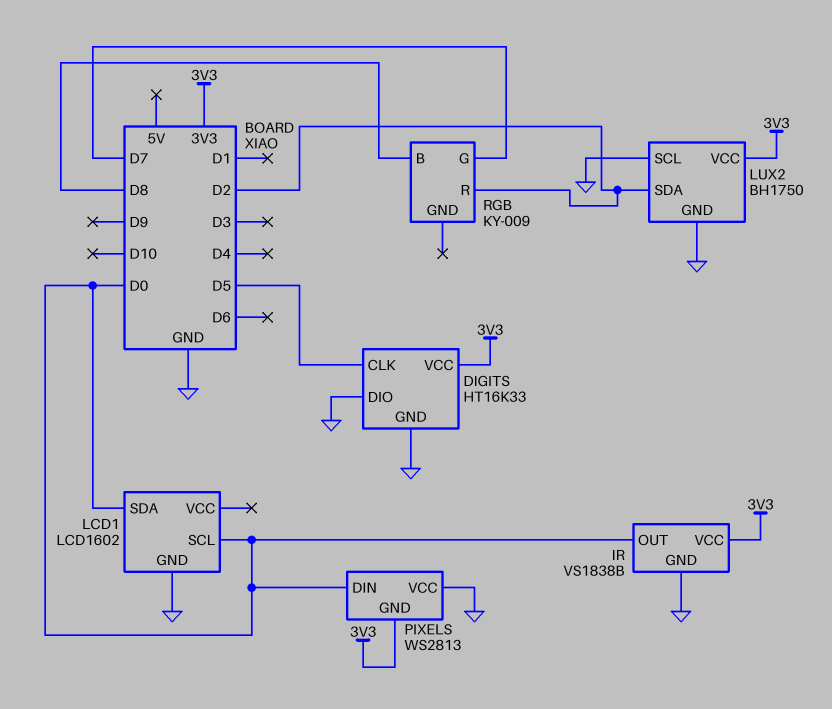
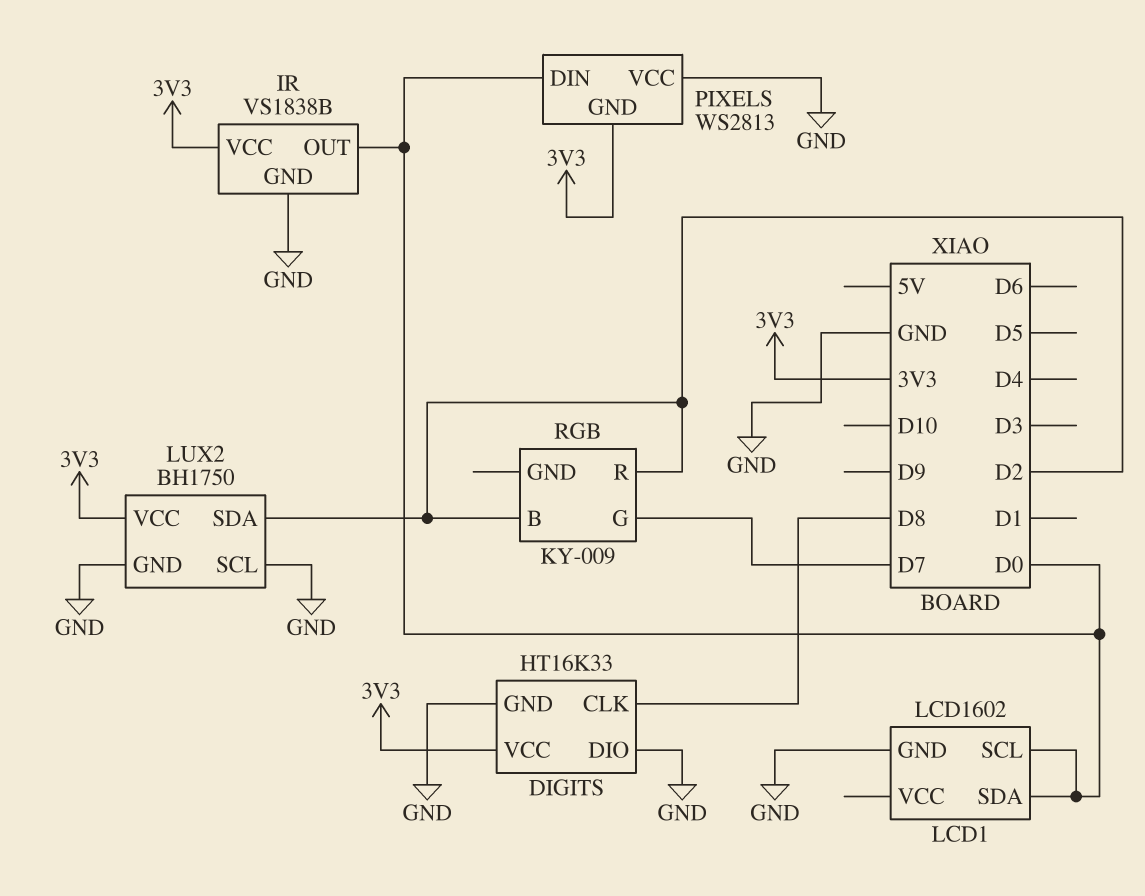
DIGITS pin CLK: D5 -> D8
RGB pin B: D8 -> D2

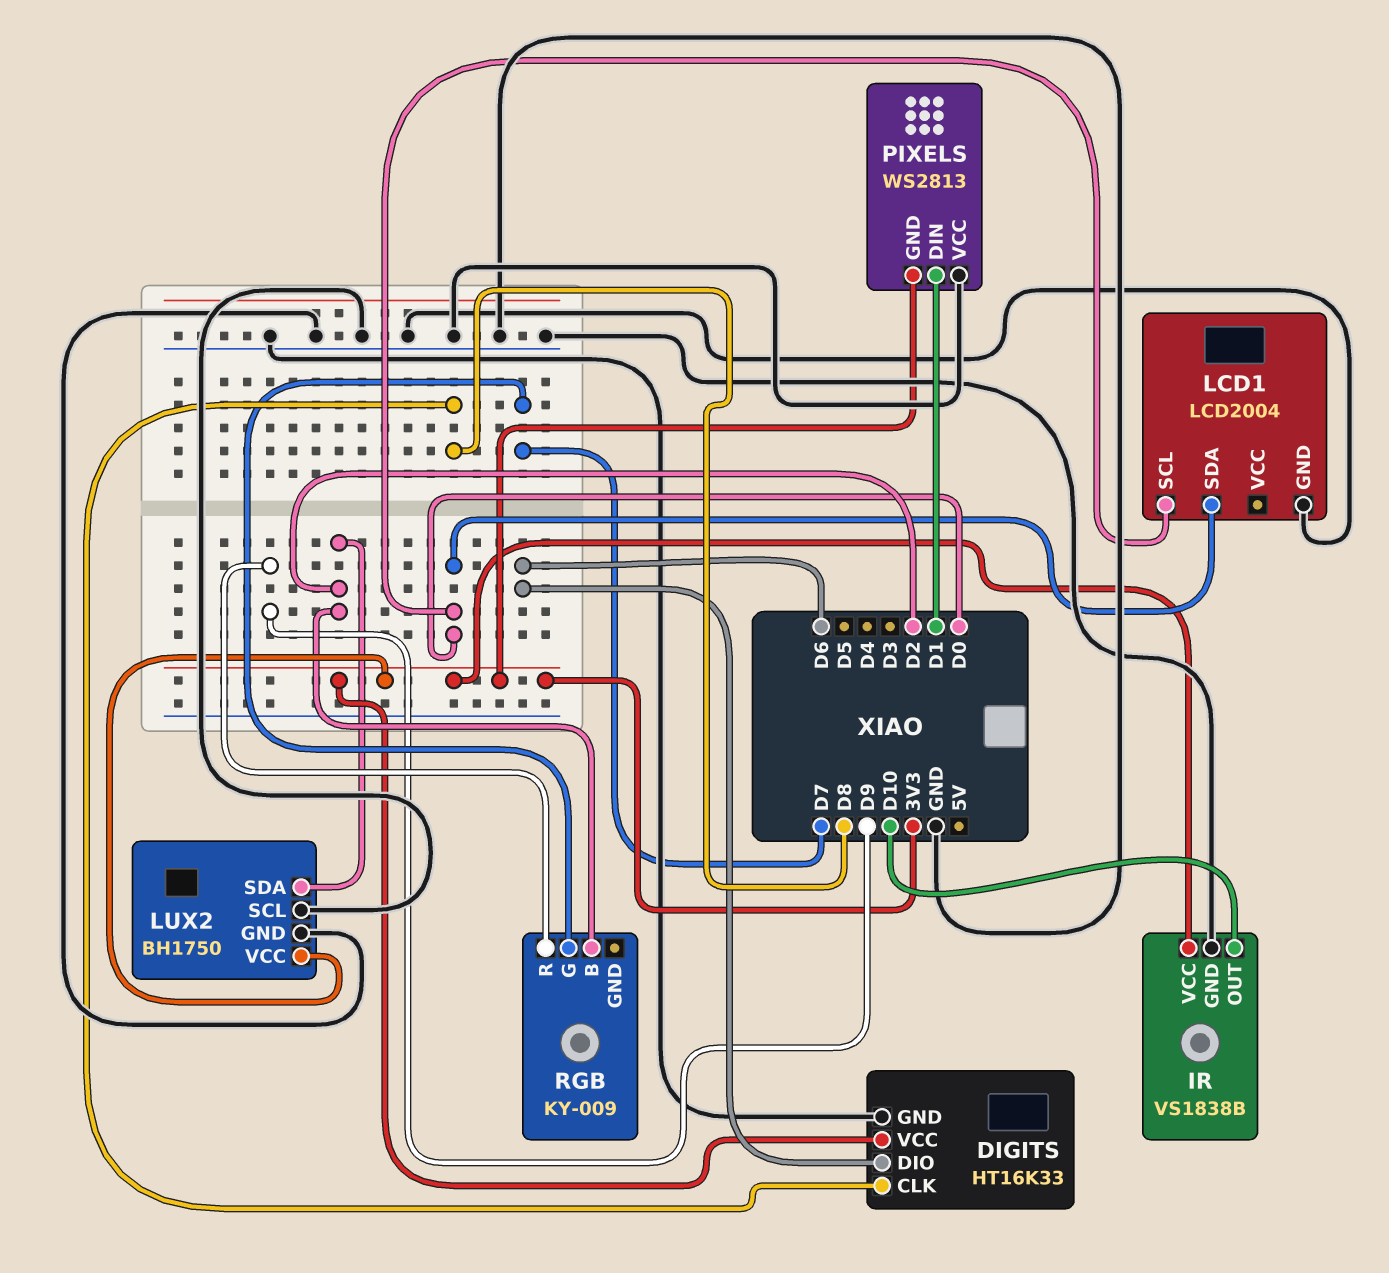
DIGITS pin DIO: GND -> D6
IR pin OUT: D0 -> D10
LCD1: LCD1602 -> LCD2004
PIXELS pin DIN: D0 -> D1
RGB pin R: D2 -> D9

